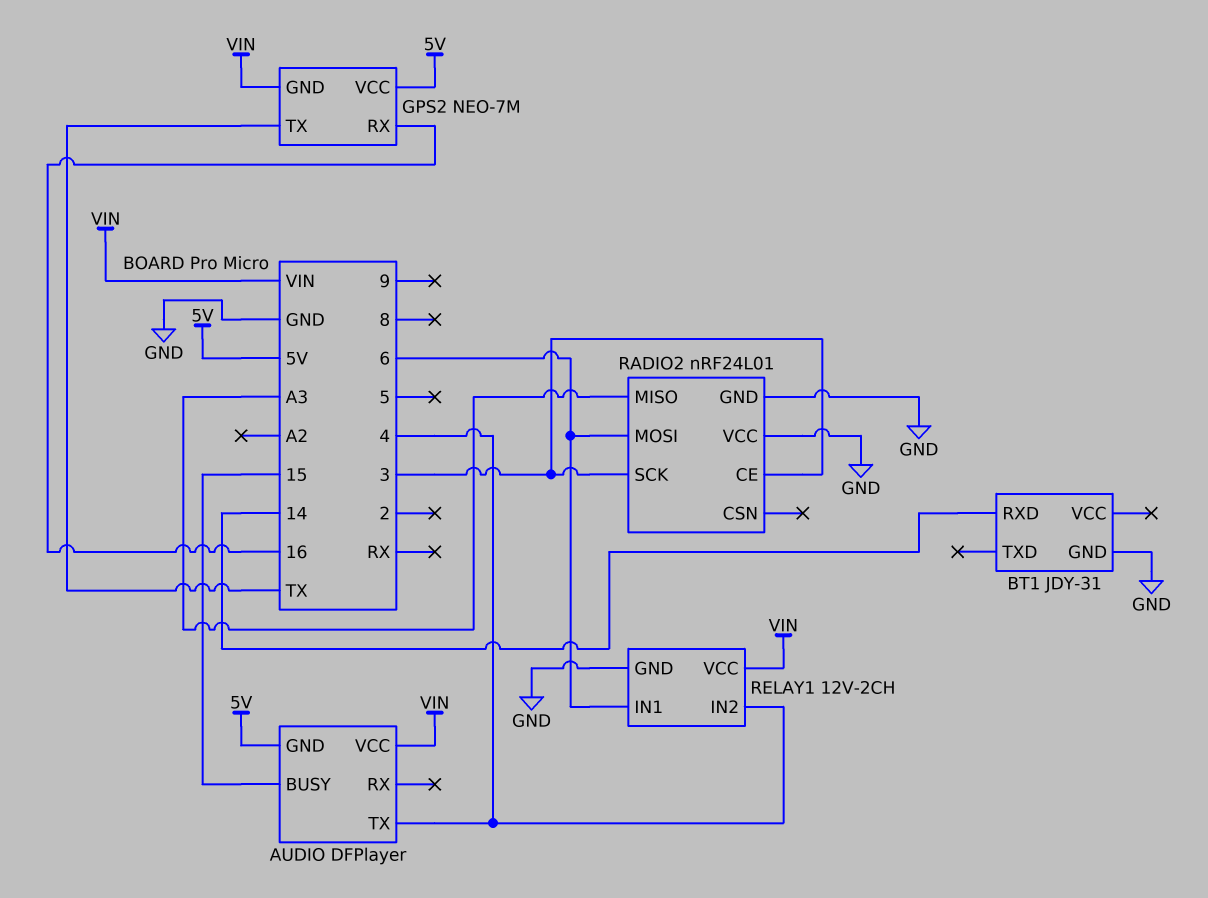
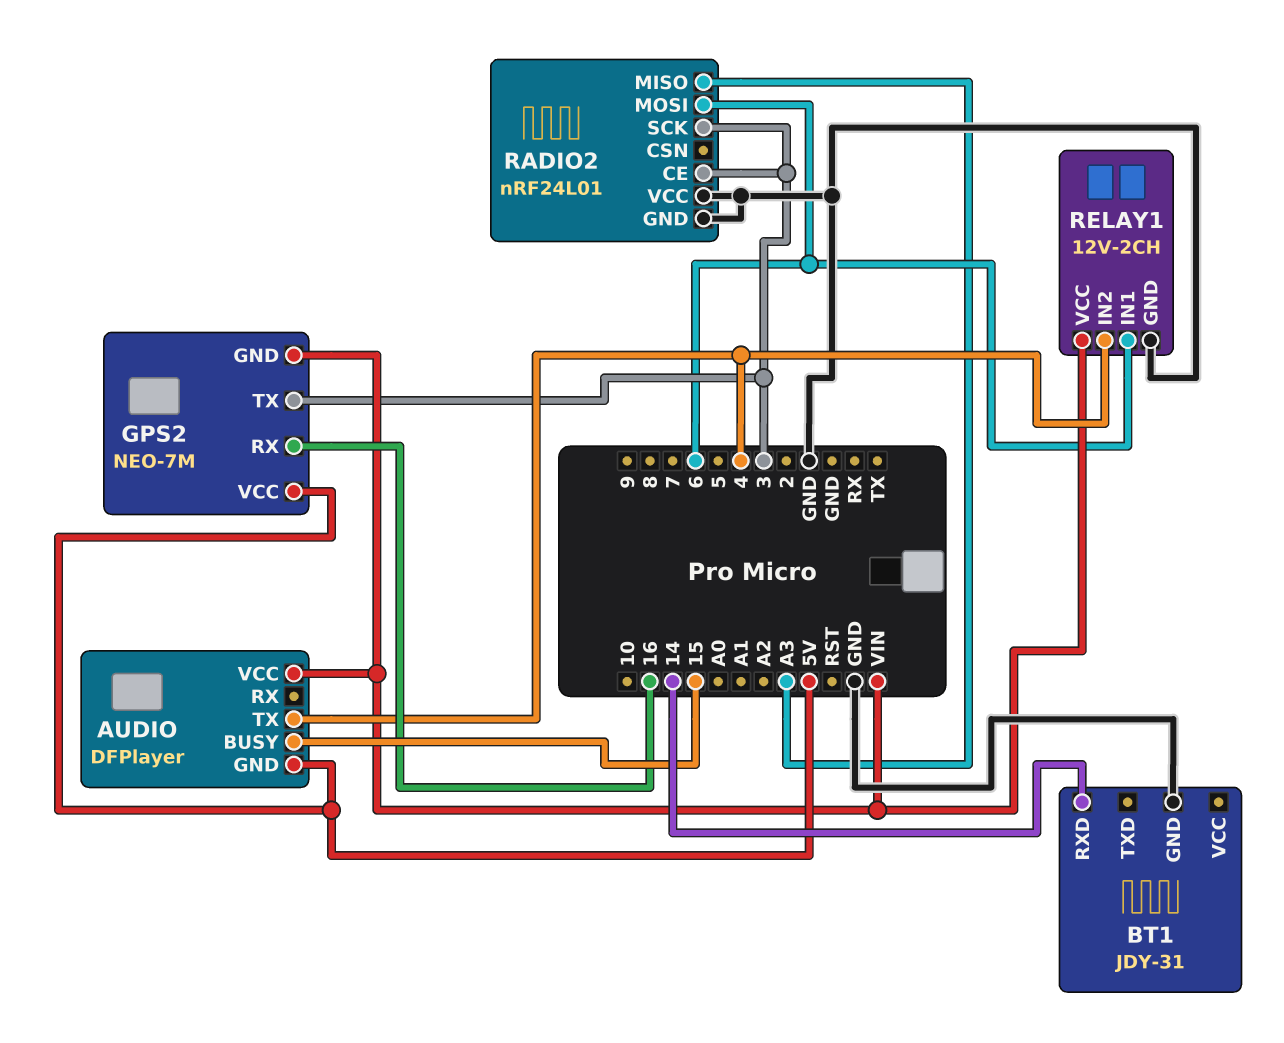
GPS2 pin TX: TX -> 3

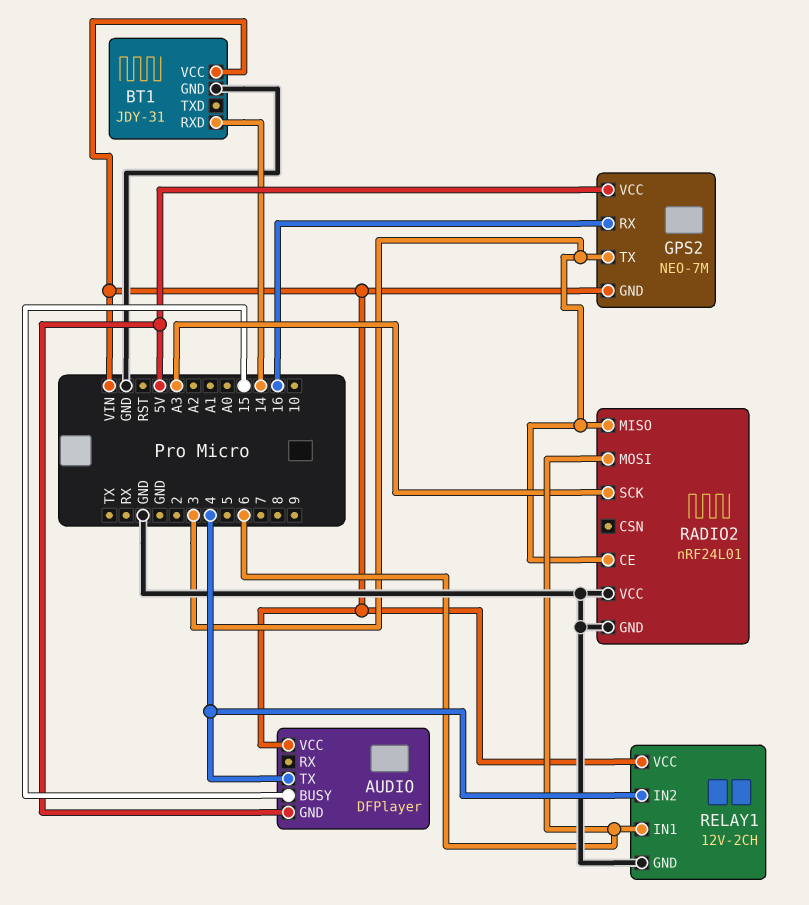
BT1 pin VCC: none -> VIN
RADIO2 pin MISO: A3 -> 3
RADIO2 pin SCK: 3 -> A3

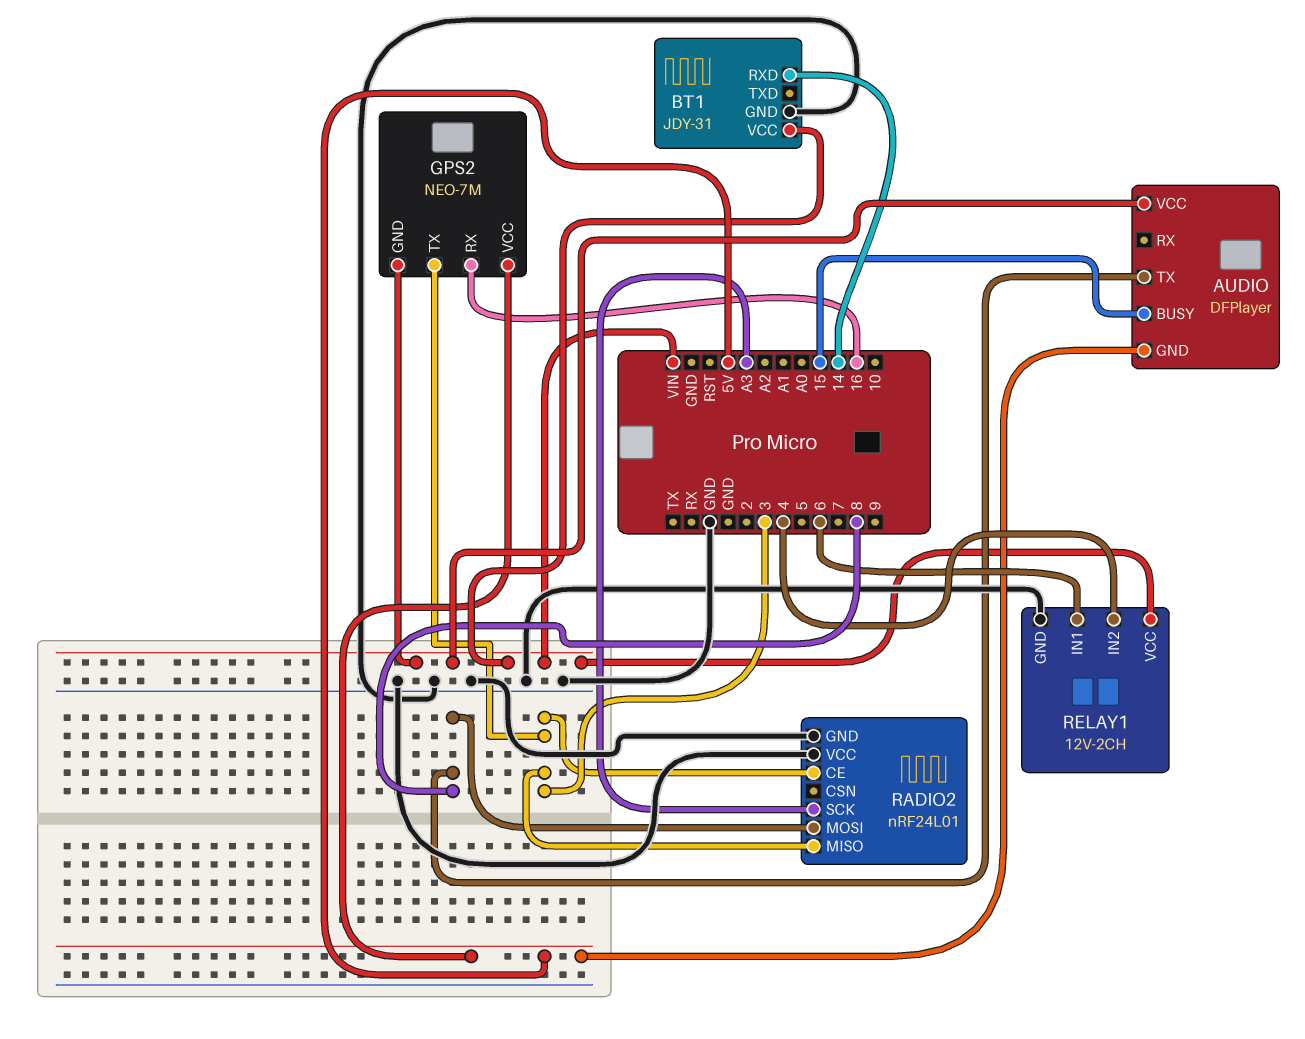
AUDIO pin TX: 4 -> 8
RADIO2 pin MOSI: 6 -> 8

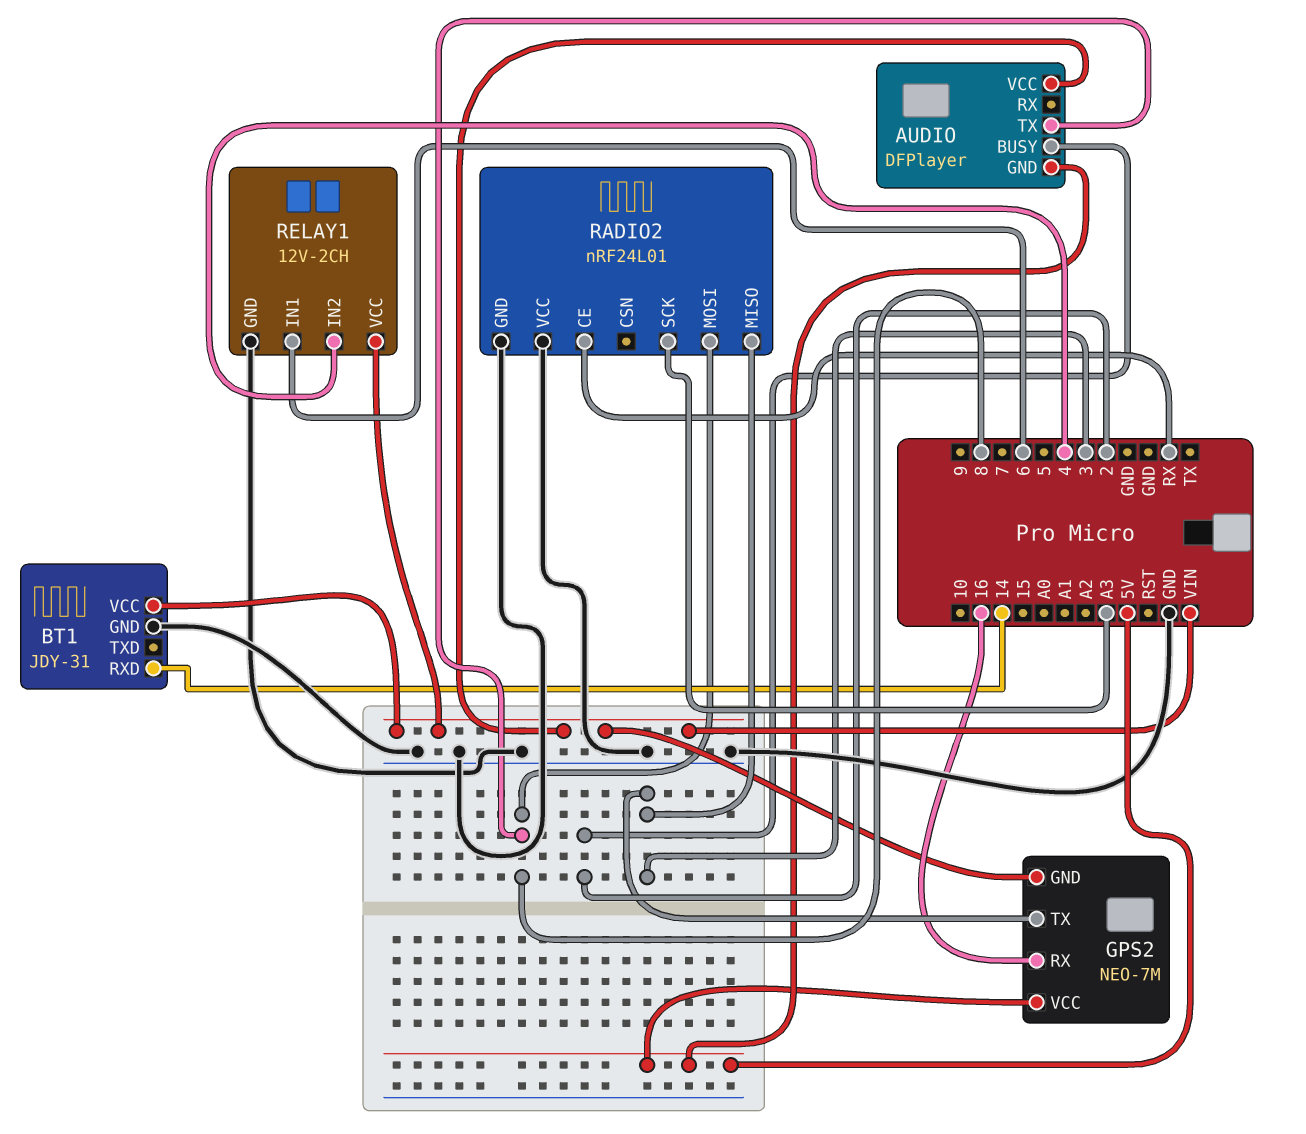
AUDIO pin BUSY: 15 -> 2
RADIO2 pin CE: 3 -> RX

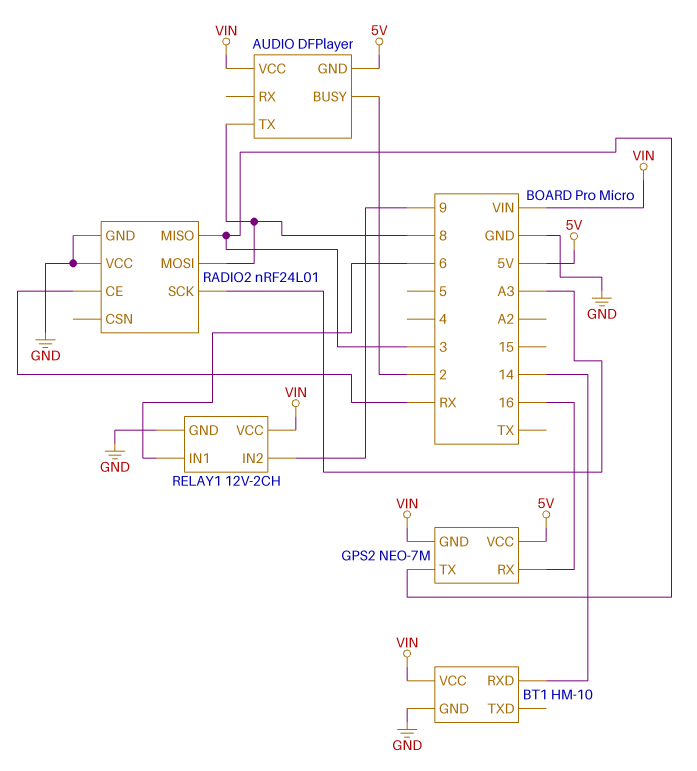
BT1: JDY-31 -> HM-10
RELAY1 pin IN2: 4 -> 9

